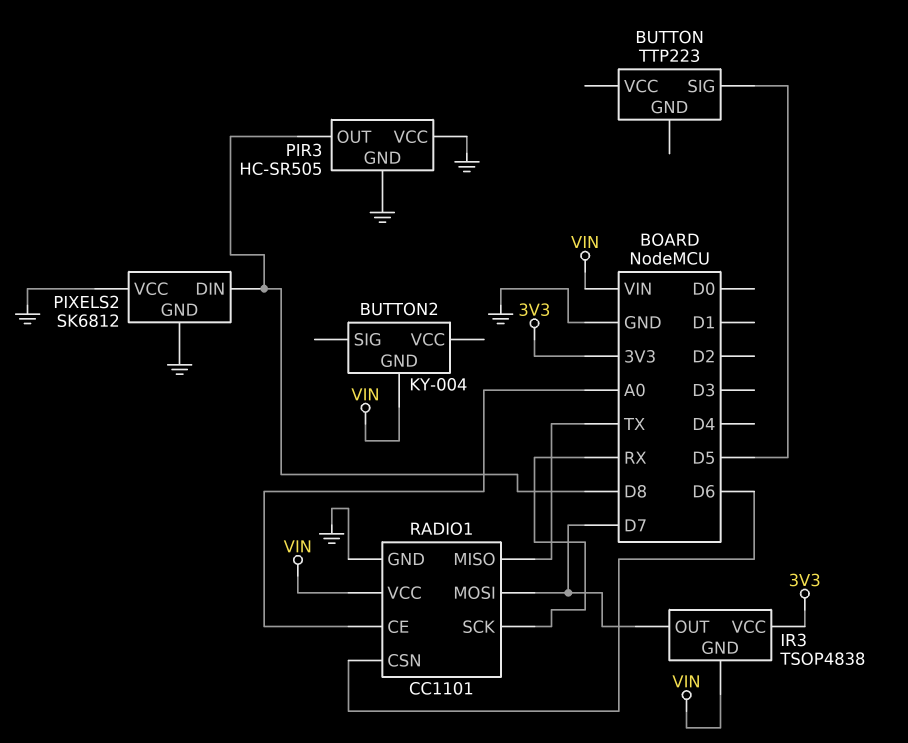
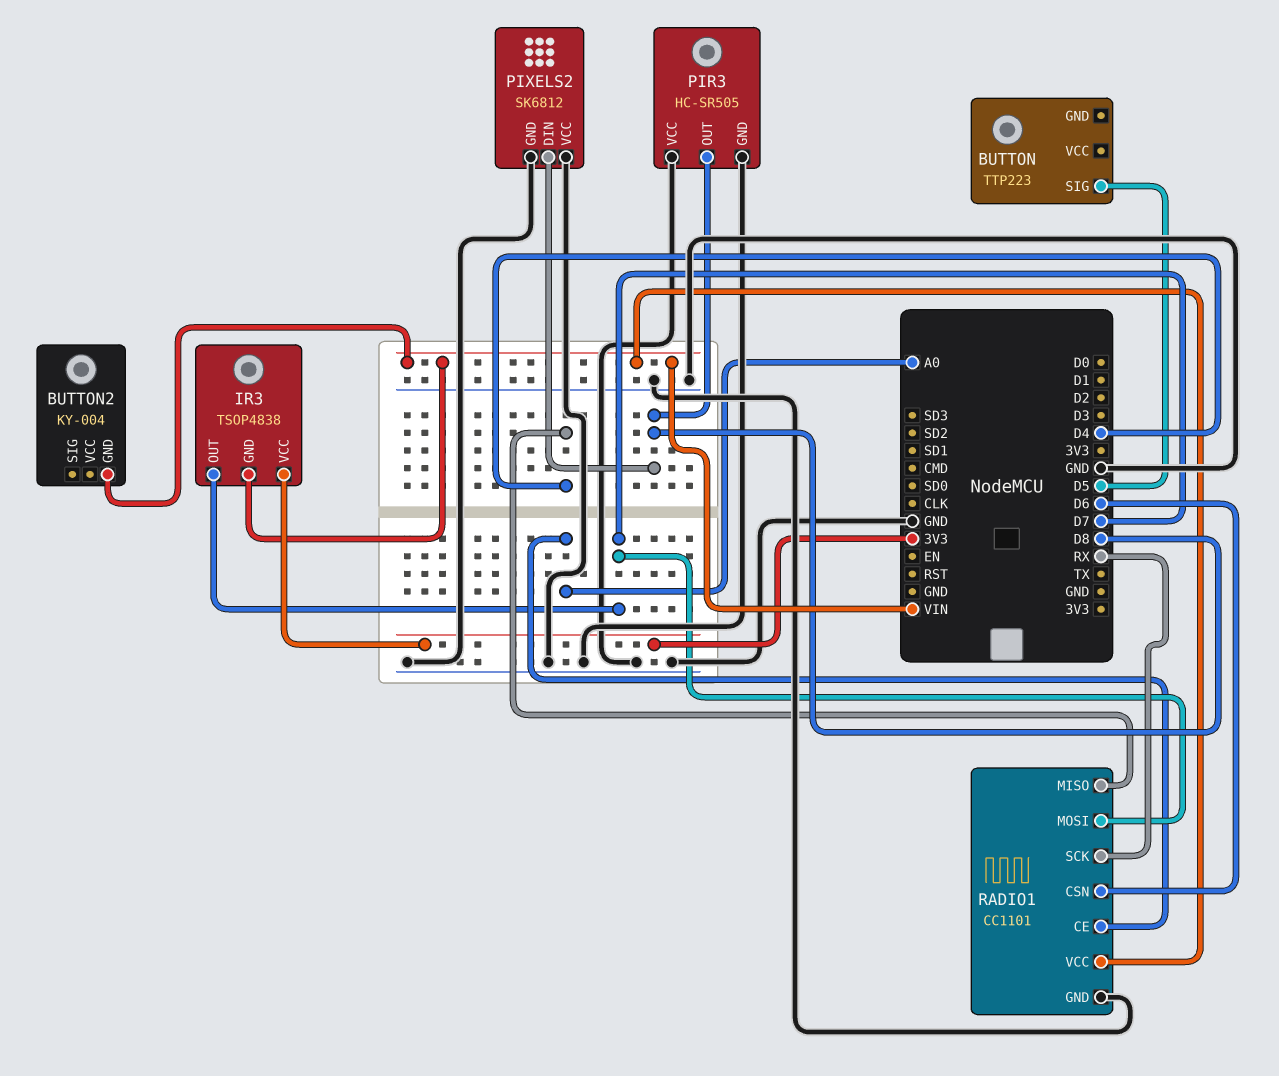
RADIO1 pin MISO: TX -> D4

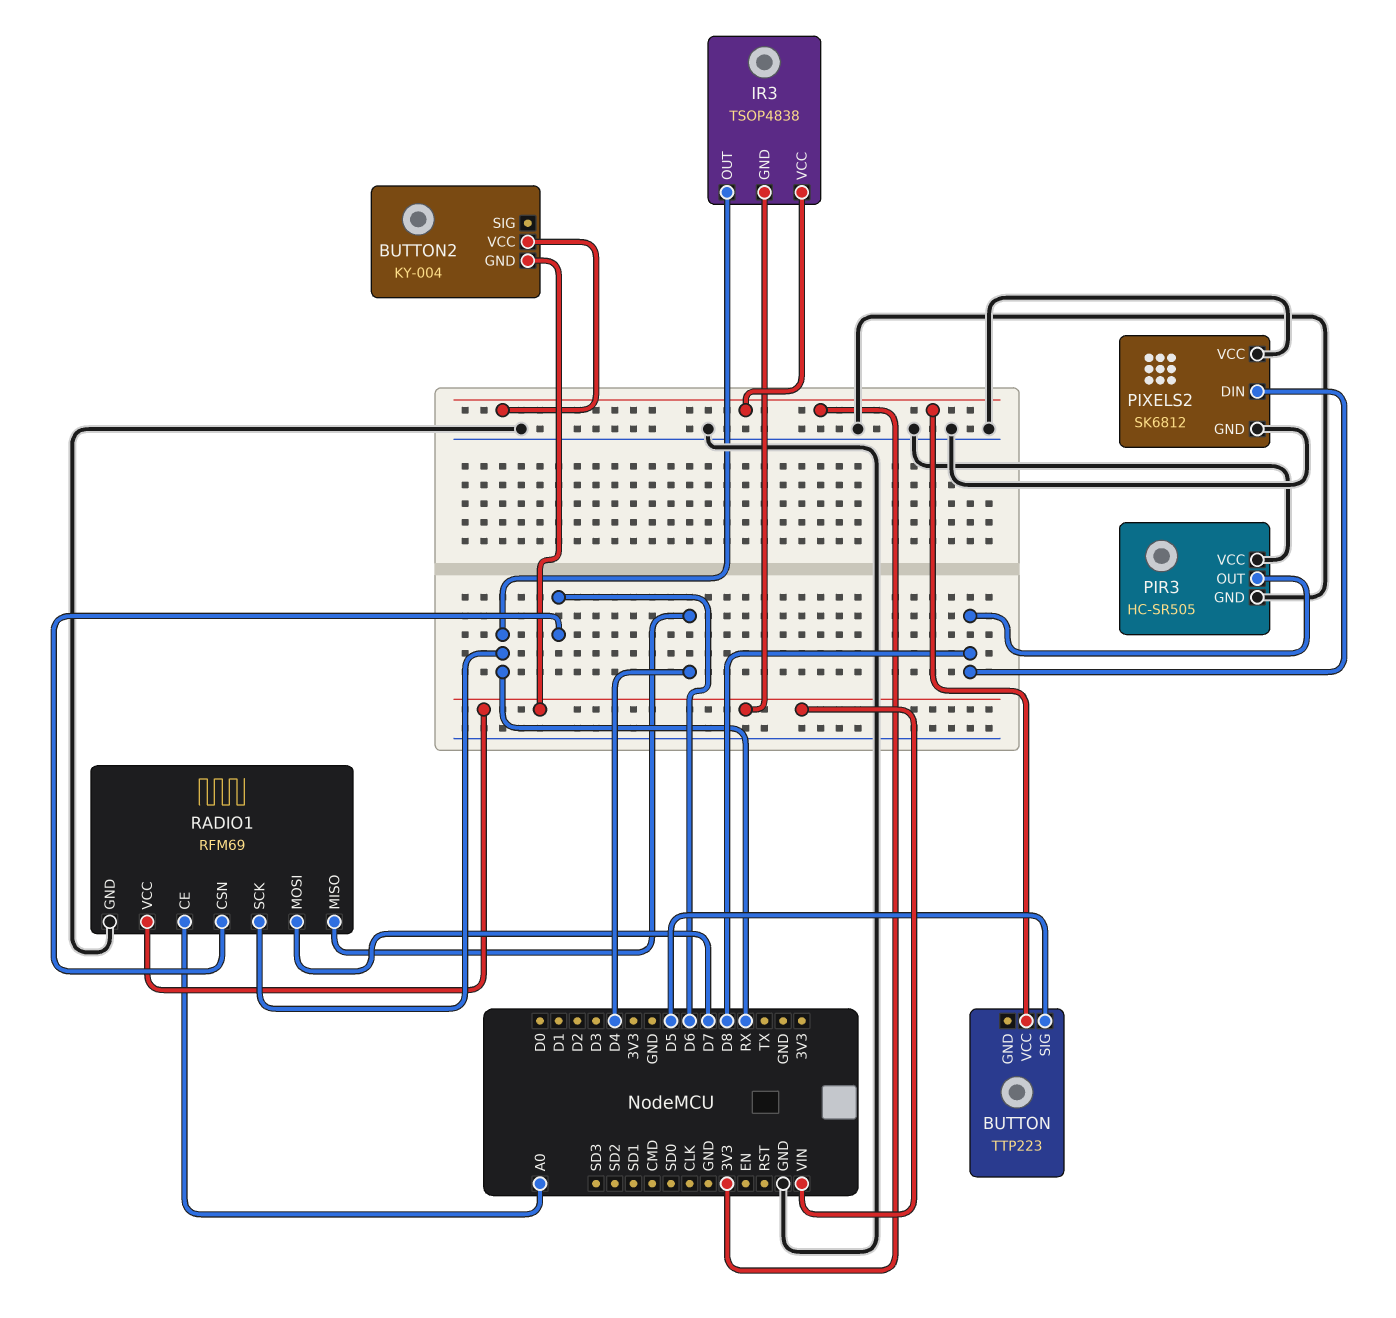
BUTTON pin VCC: none -> 3V3
BUTTON2 pin VCC: none -> 3V3
IR3 pin OUT: D7 -> RX
RADIO1: CC1101 -> RFM69

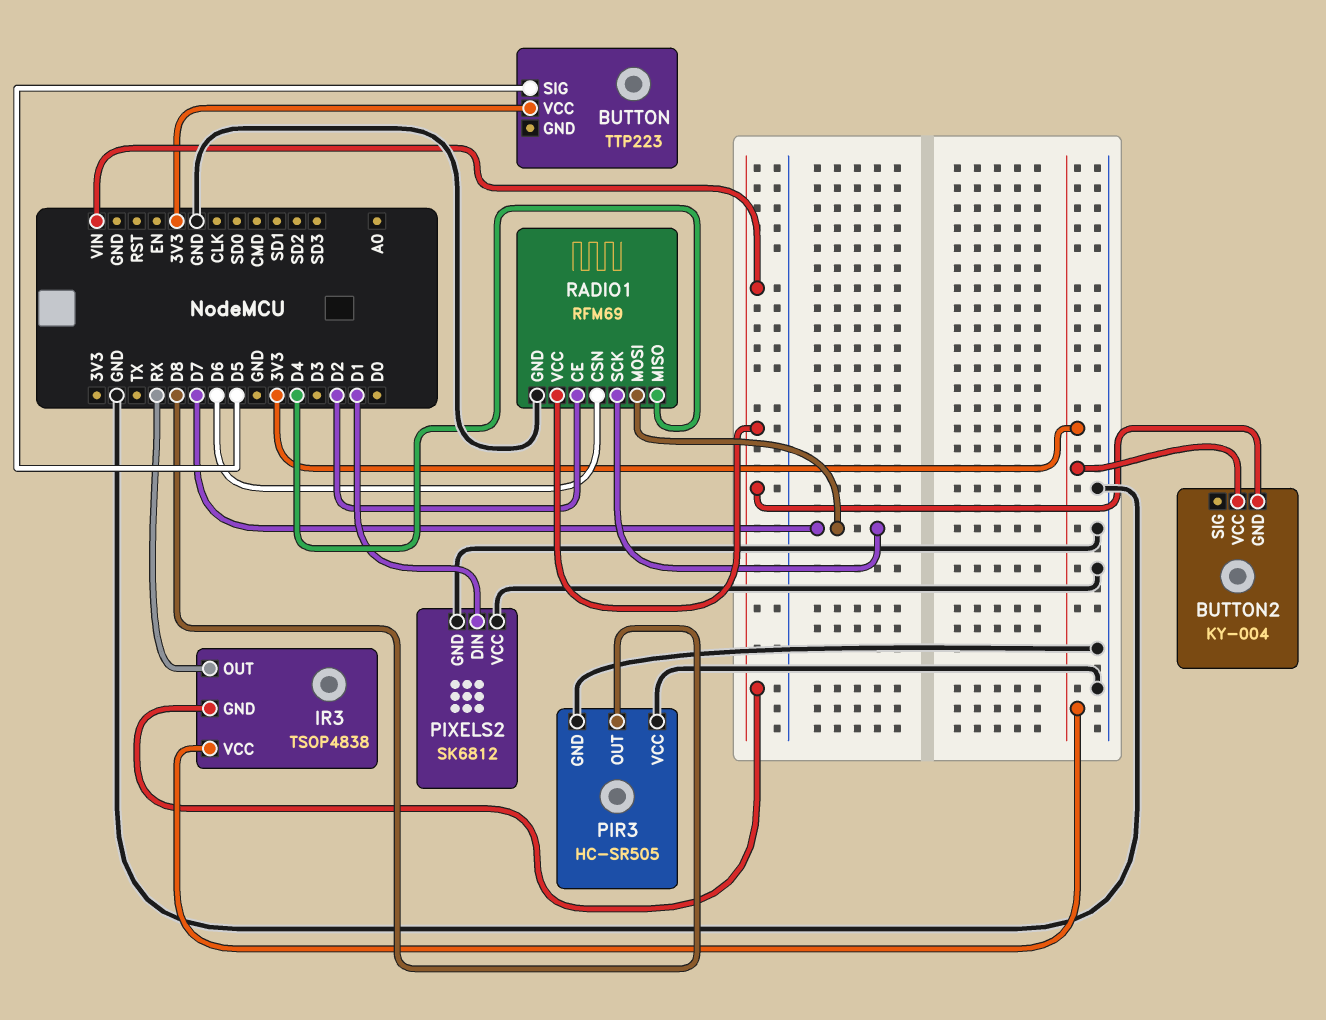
PIXELS2 pin DIN: D8 -> D1
RADIO1 pin CE: A0 -> D2
RADIO1 pin SCK: RX -> D7

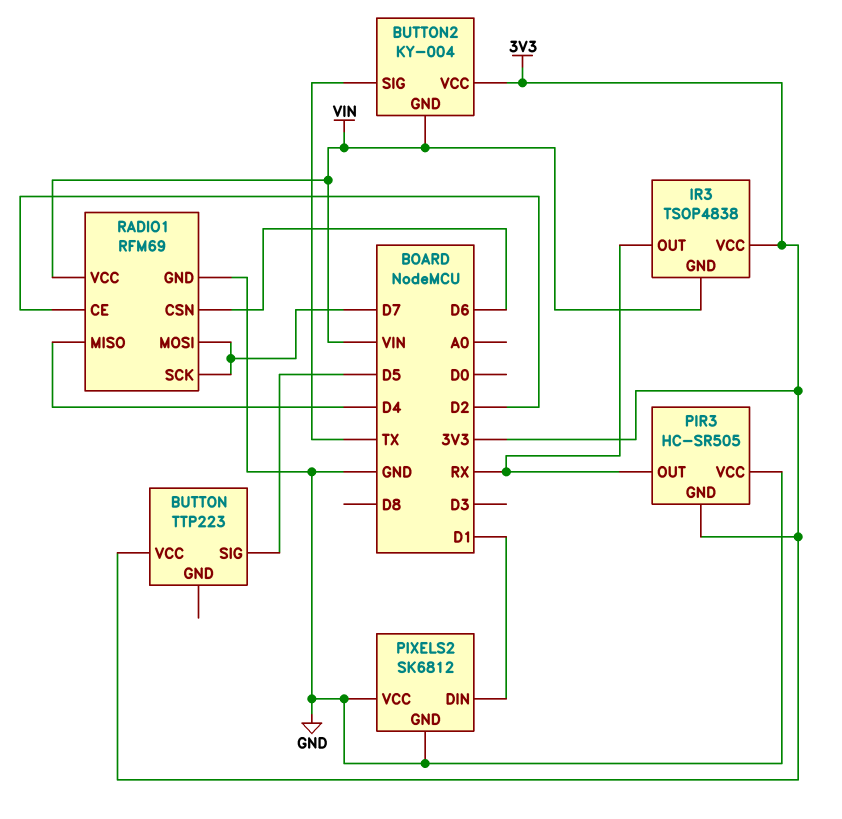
BUTTON2 pin SIG: none -> TX
PIR3 pin GND: GND -> 3V3
PIR3 pin OUT: D8 -> RX

